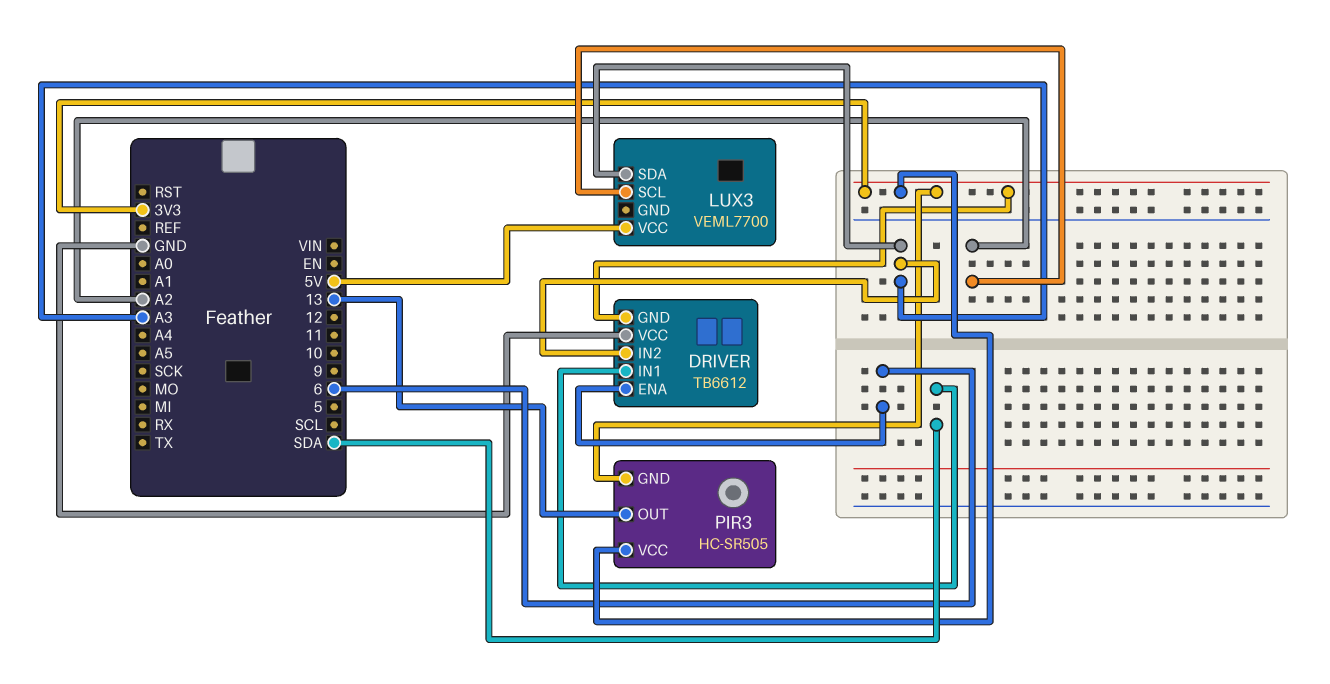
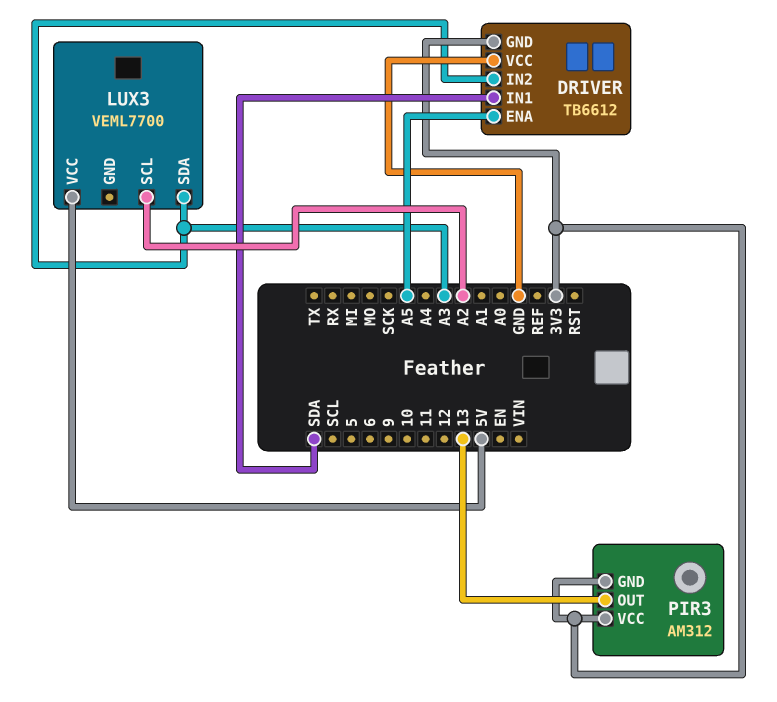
DRIVER pin ENA: 6 -> A5
PIR3: HC-SR505 -> AM312

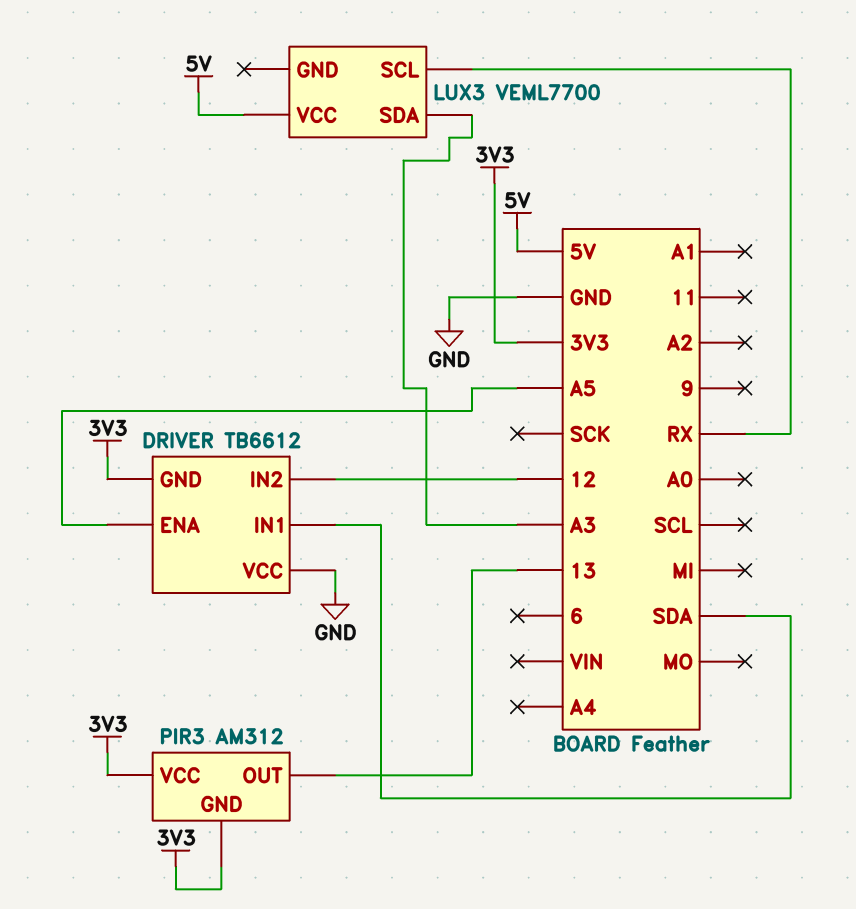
DRIVER pin IN2: A3 -> 12
LUX3 pin SCL: A2 -> RX

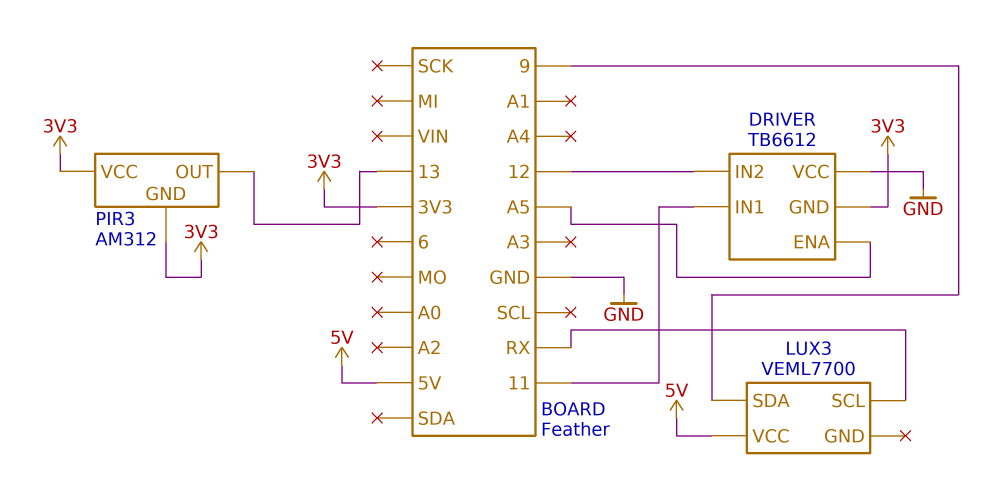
DRIVER pin IN1: SDA -> 11
LUX3 pin SDA: A3 -> 9

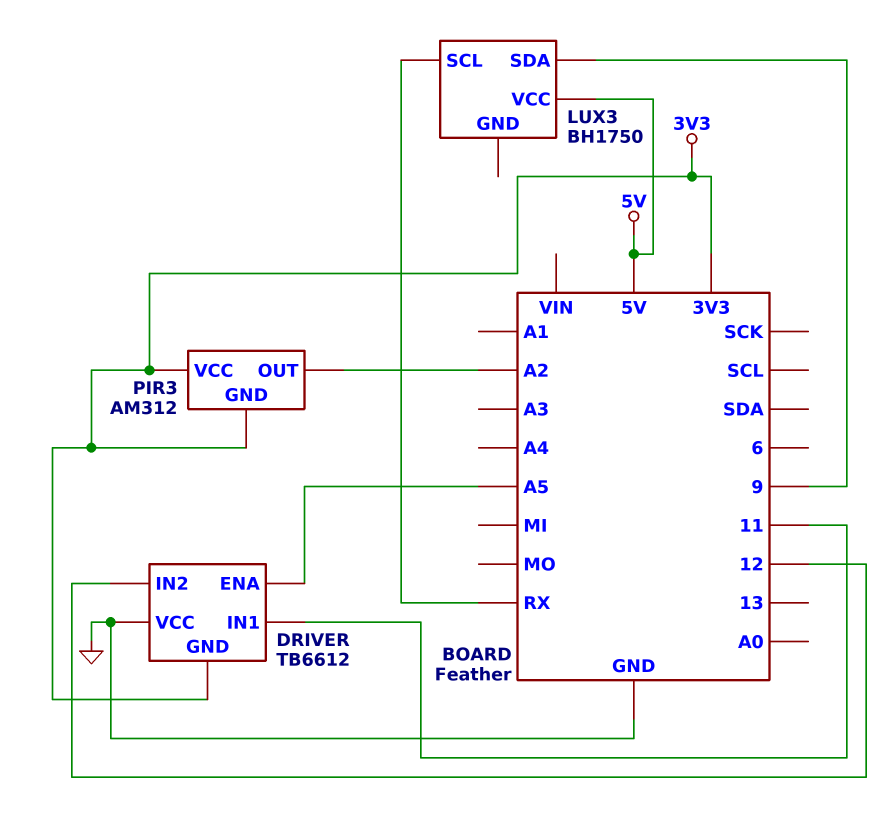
LUX3: VEML7700 -> BH1750
PIR3 pin OUT: 13 -> A2

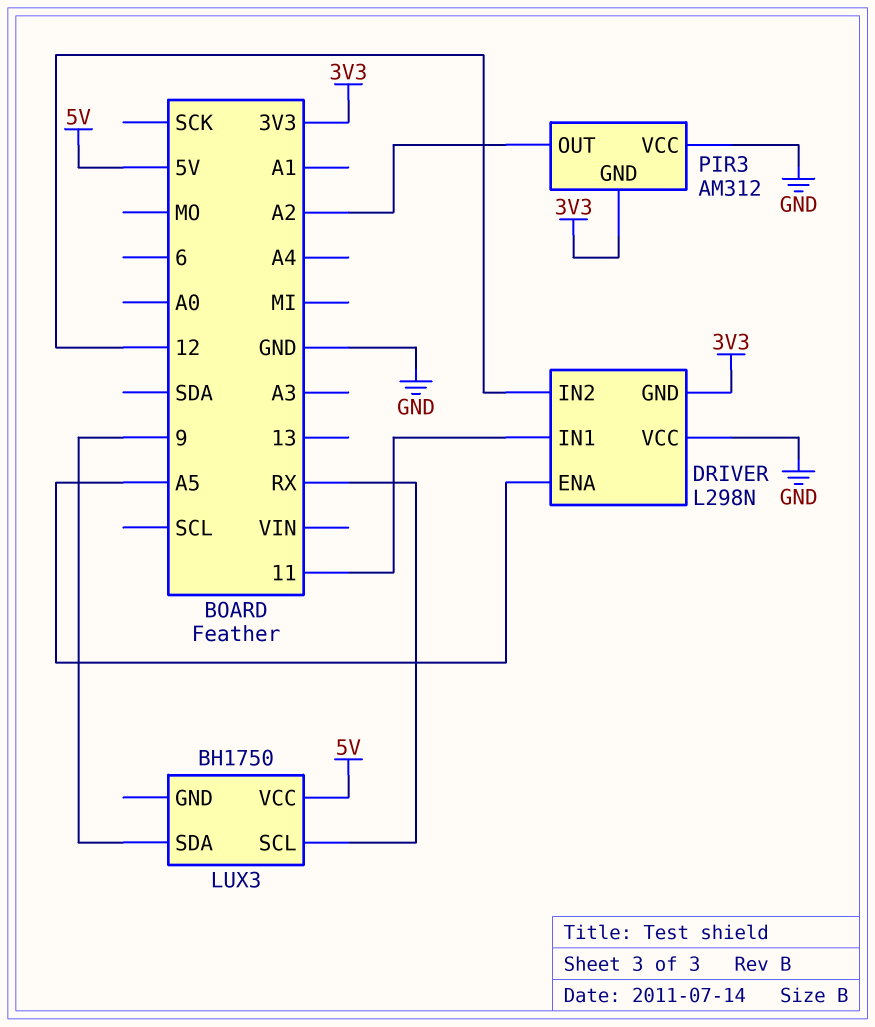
DRIVER: TB6612 -> L298N
PIR3 pin VCC: 3V3 -> GND

